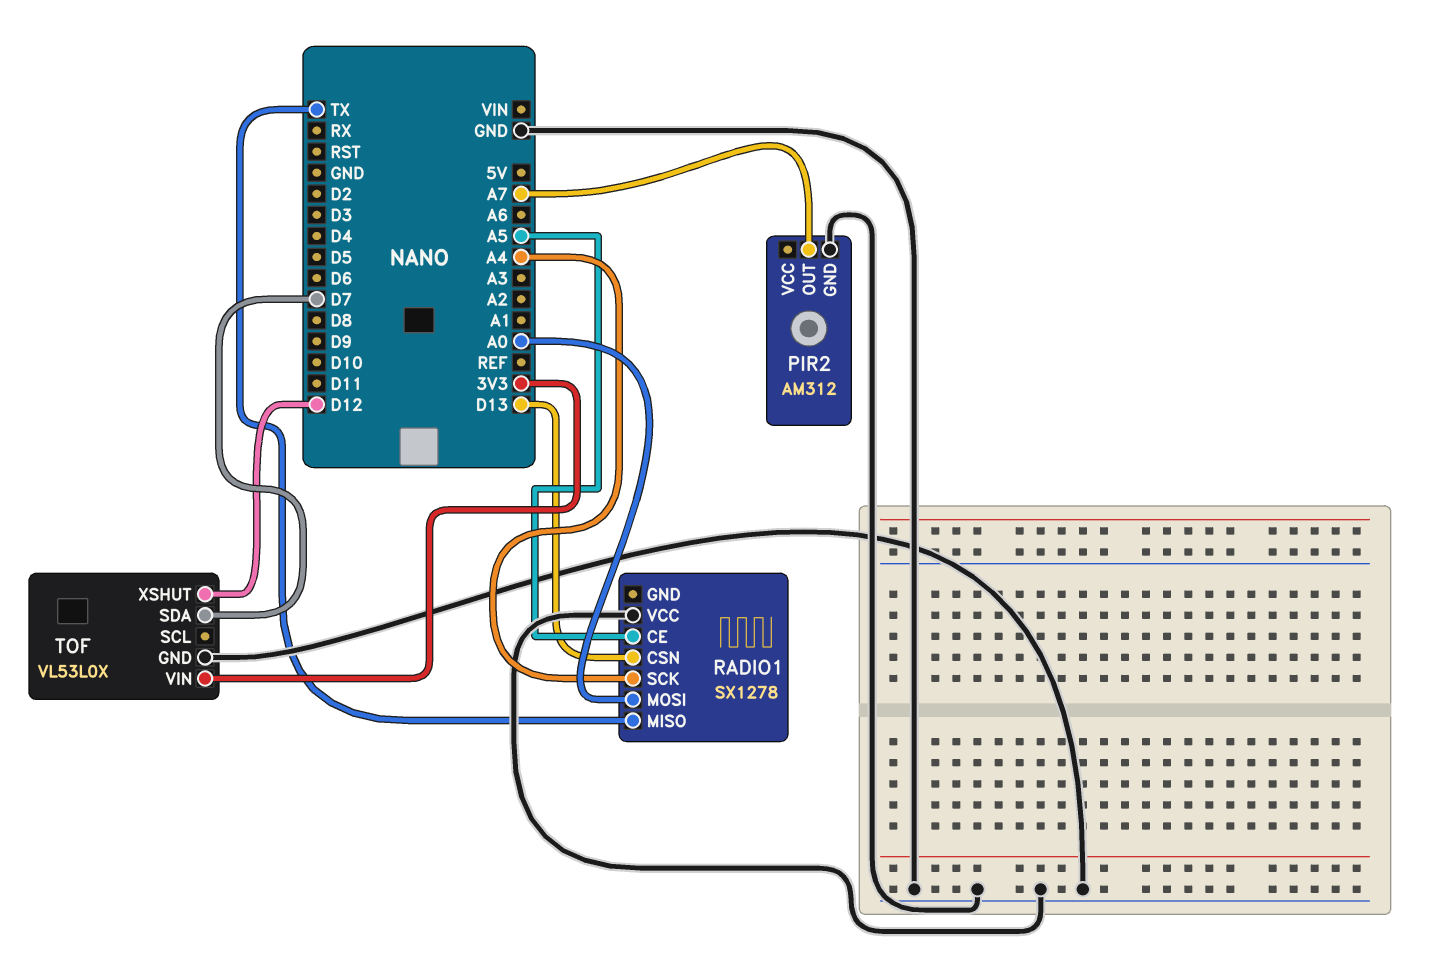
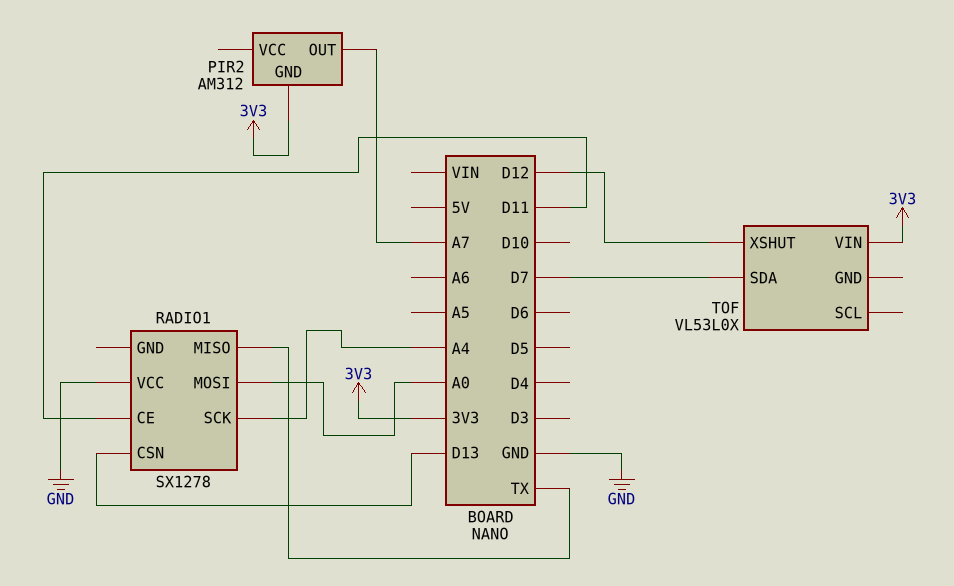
PIR2 pin GND: GND -> 3V3
RADIO1 pin CE: A5 -> D11
TOF pin GND: GND -> none

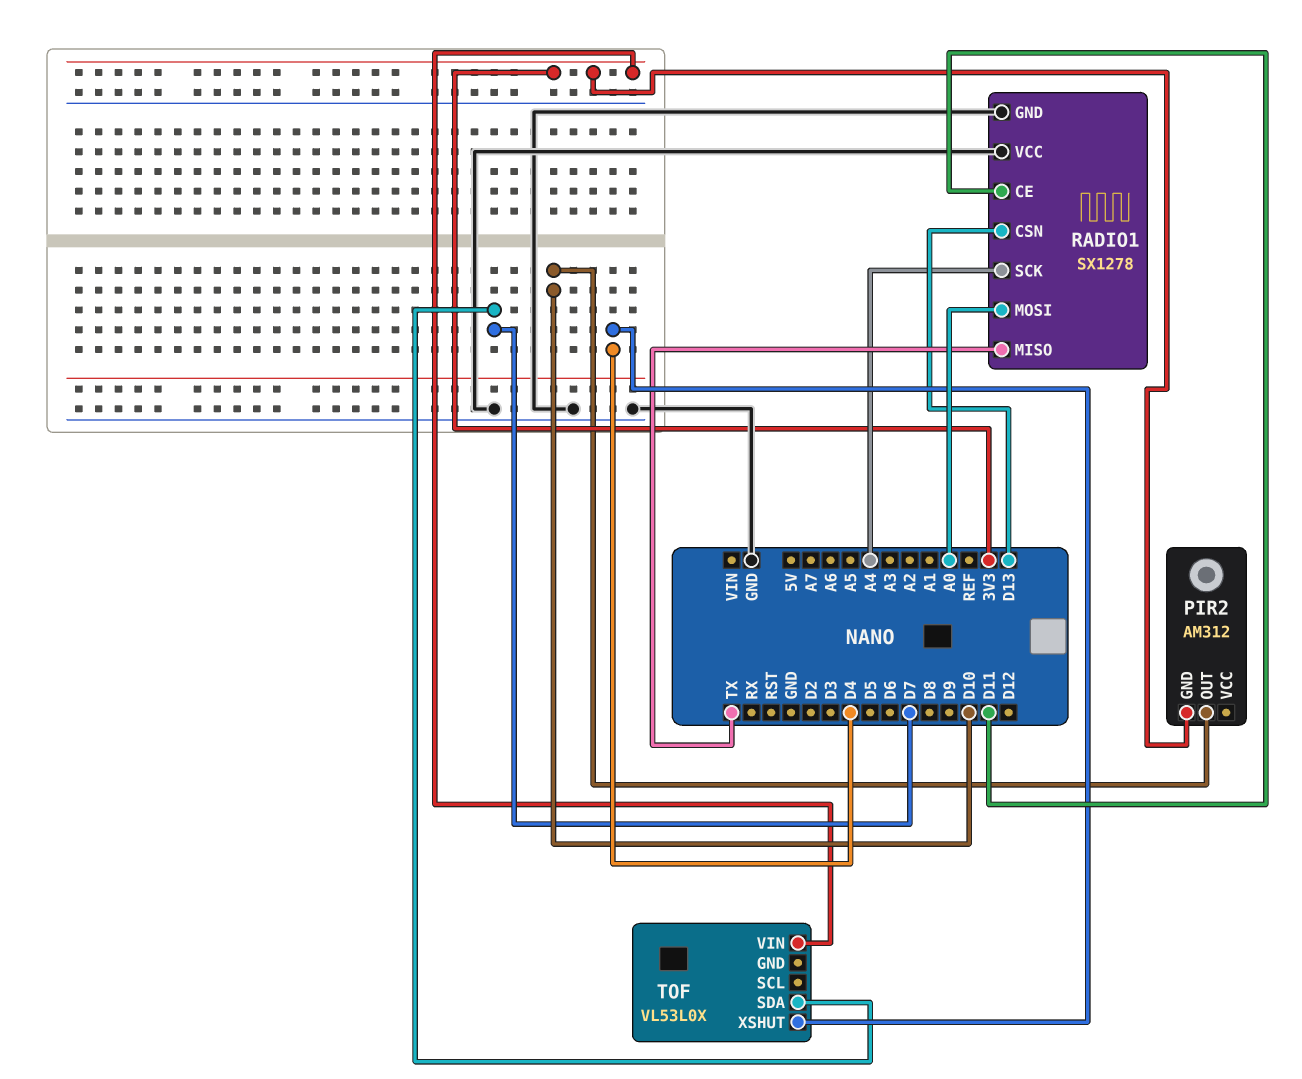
PIR2 pin OUT: A7 -> D10
RADIO1 pin GND: none -> GND
TOF pin XSHUT: D12 -> D4

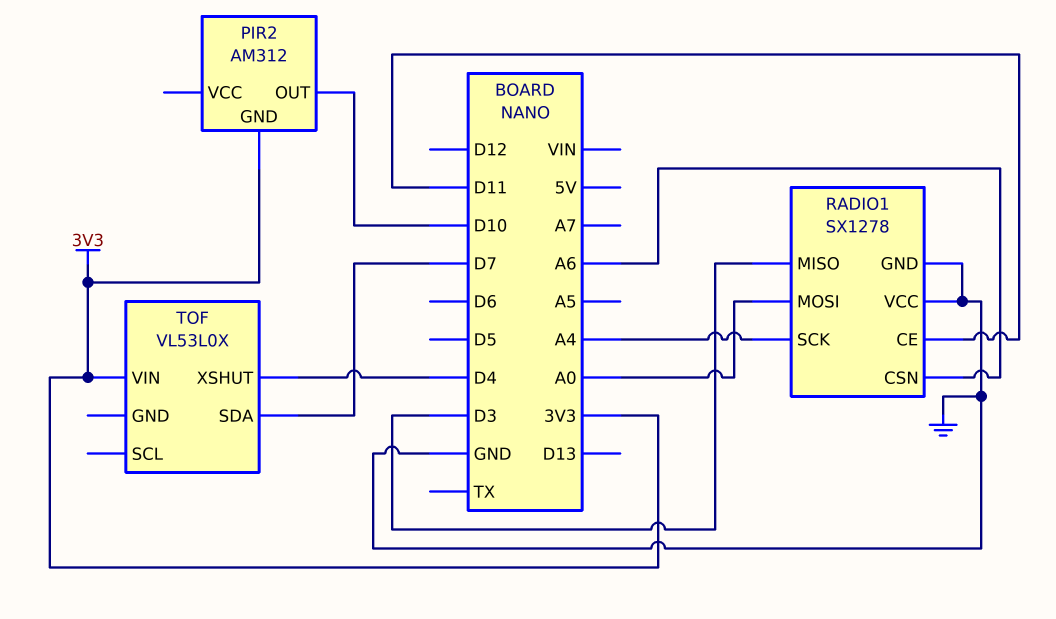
RADIO1 pin CSN: D13 -> A6
RADIO1 pin MISO: TX -> D3

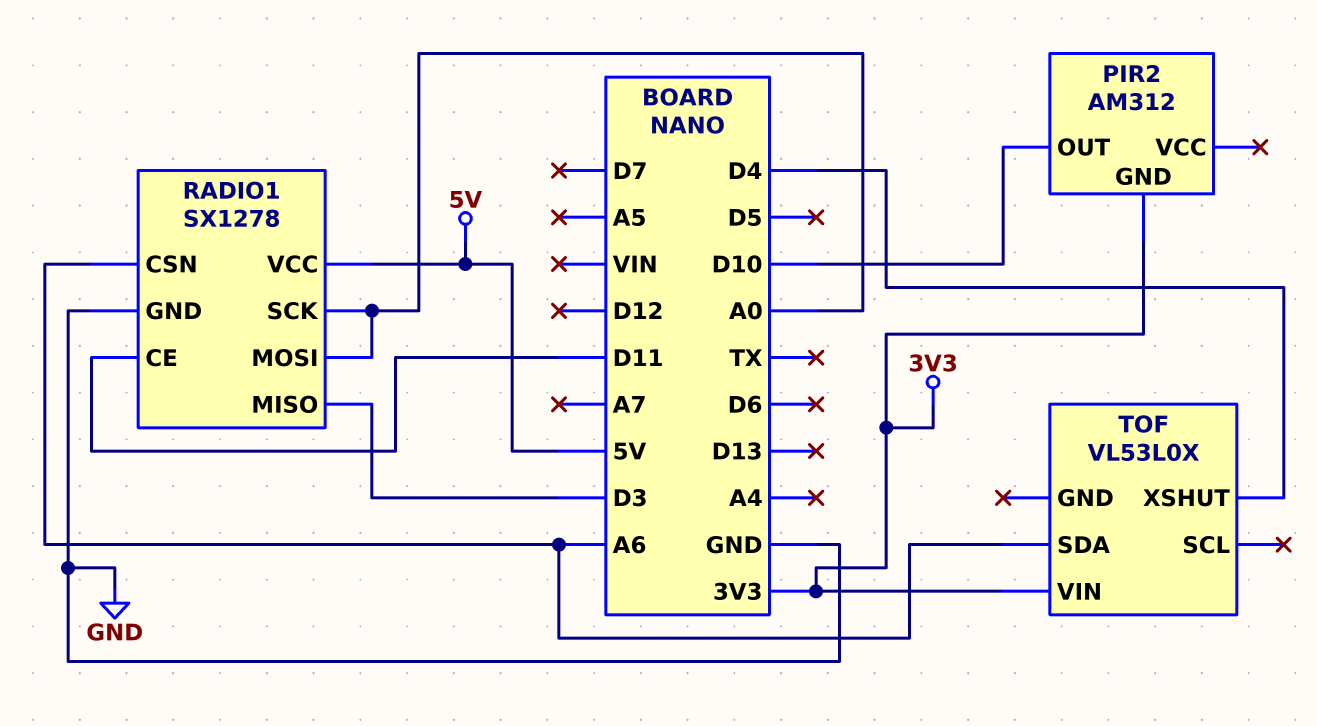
RADIO1 pin SCK: A4 -> A0
RADIO1 pin VCC: GND -> 5V
TOF pin SDA: D7 -> A6

